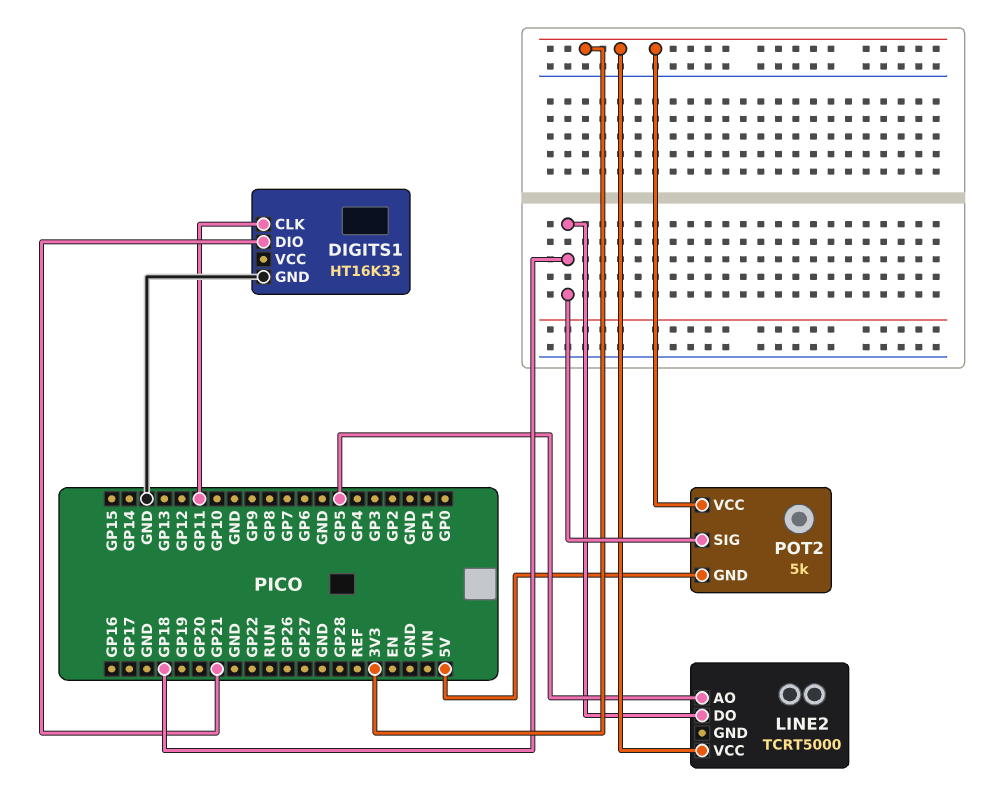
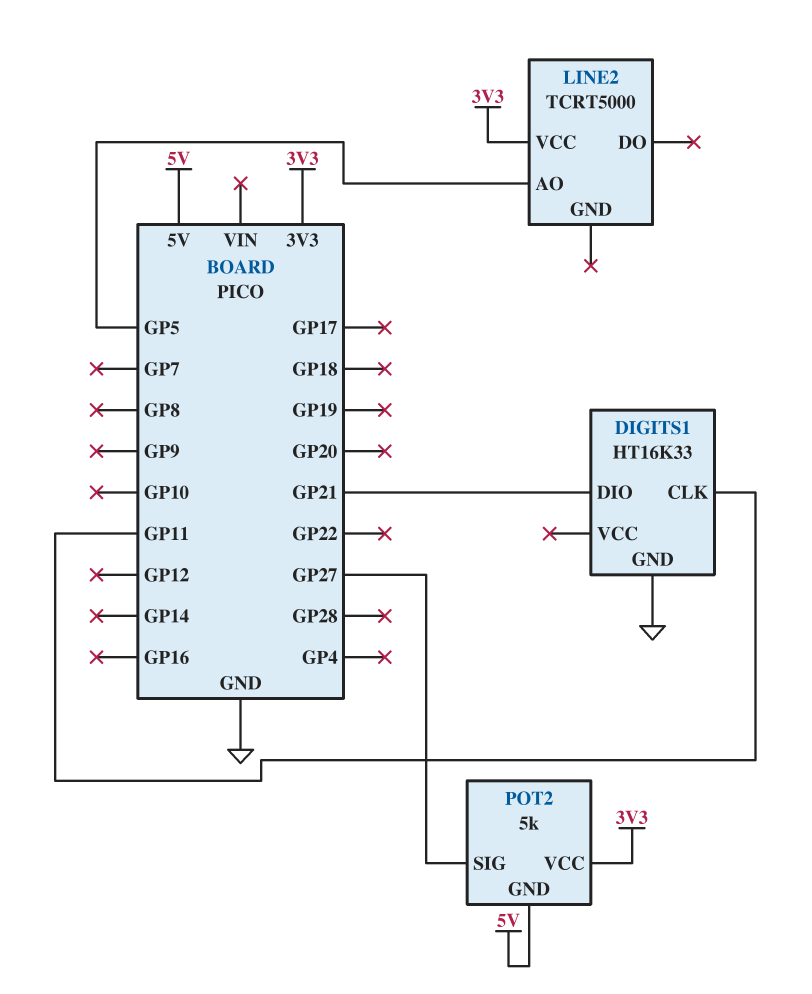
LINE2 pin DO: GP18 -> none
POT2 pin SIG: GP18 -> GP27

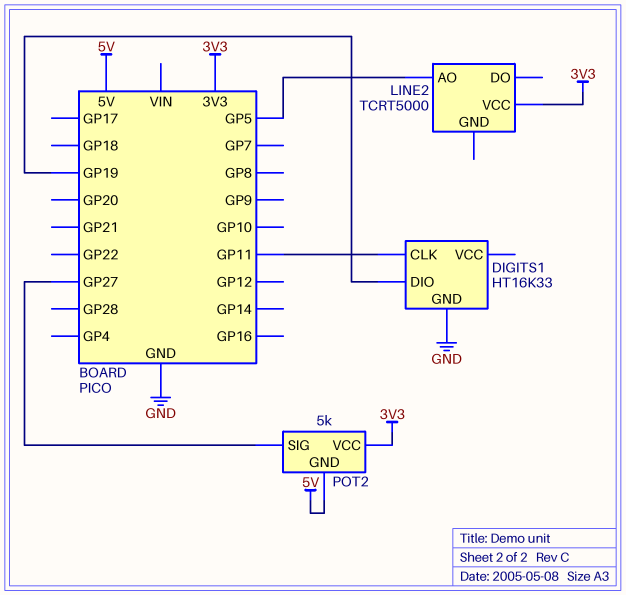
DIGITS1 pin DIO: GP21 -> GP19

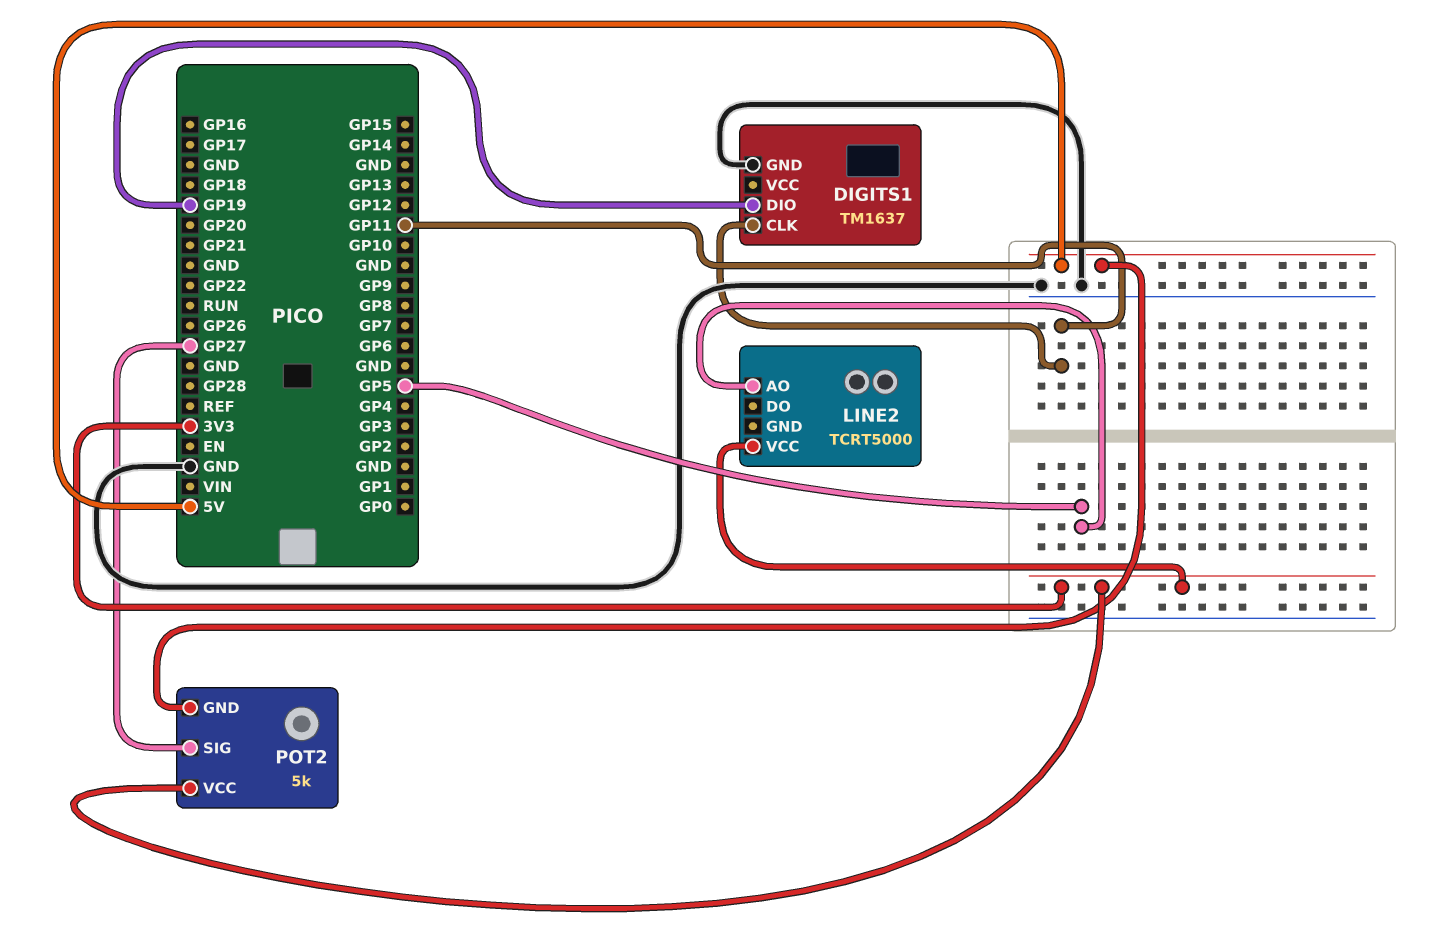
DIGITS1: HT16K33 -> TM1637

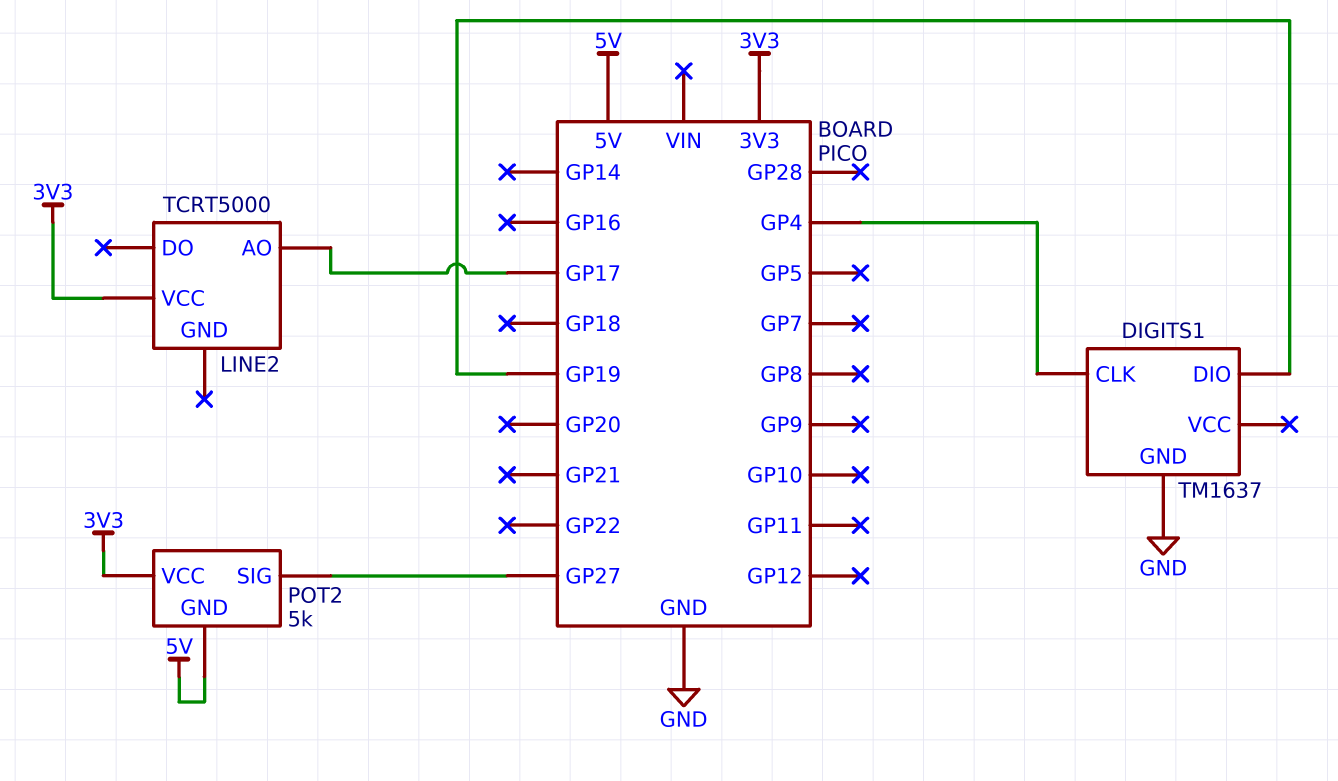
DIGITS1 pin CLK: GP11 -> GP4
LINE2 pin AO: GP5 -> GP17

